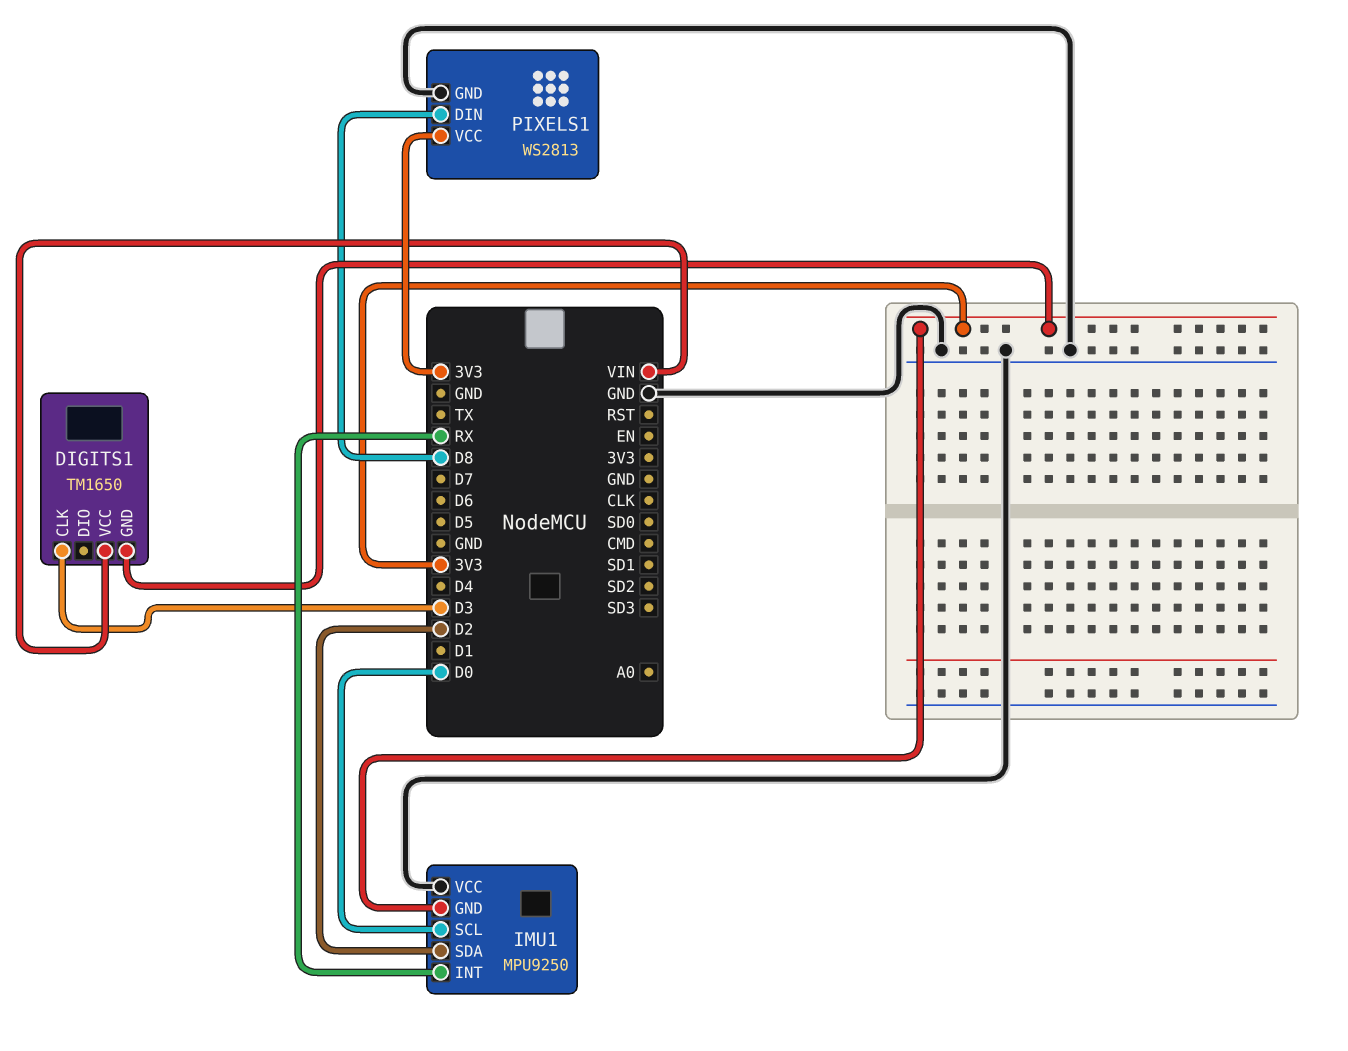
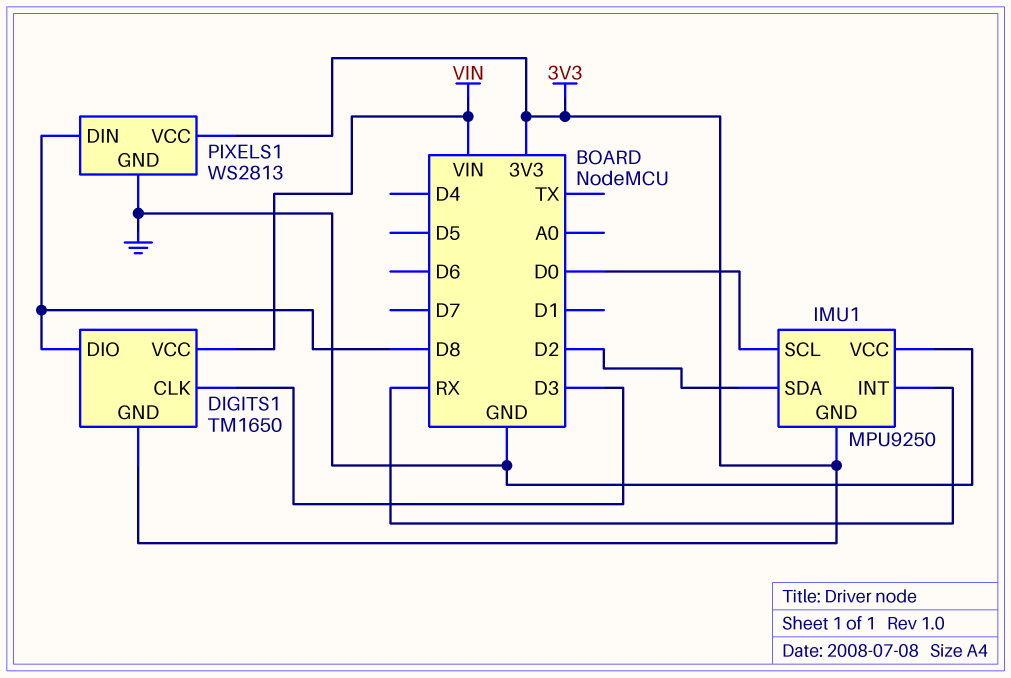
DIGITS1 pin DIO: none -> D8

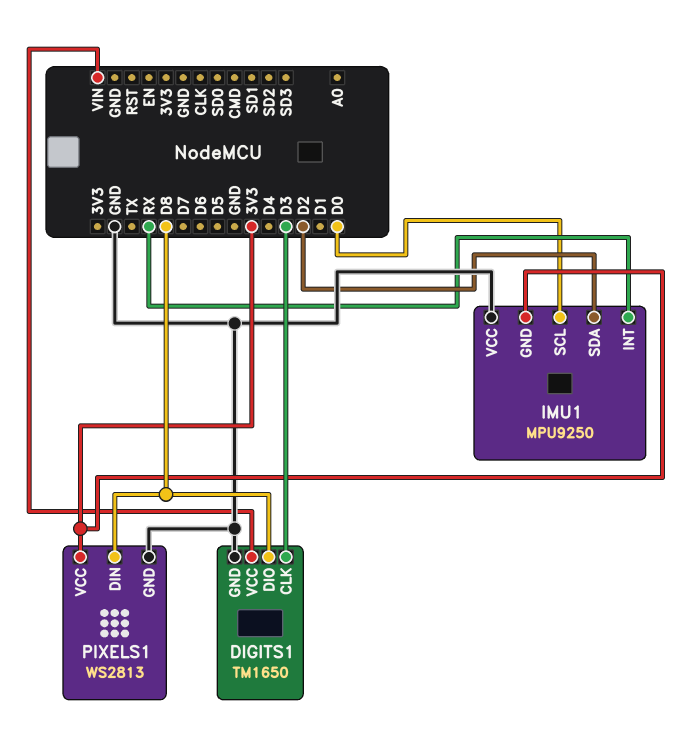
DIGITS1 pin GND: 3V3 -> GND

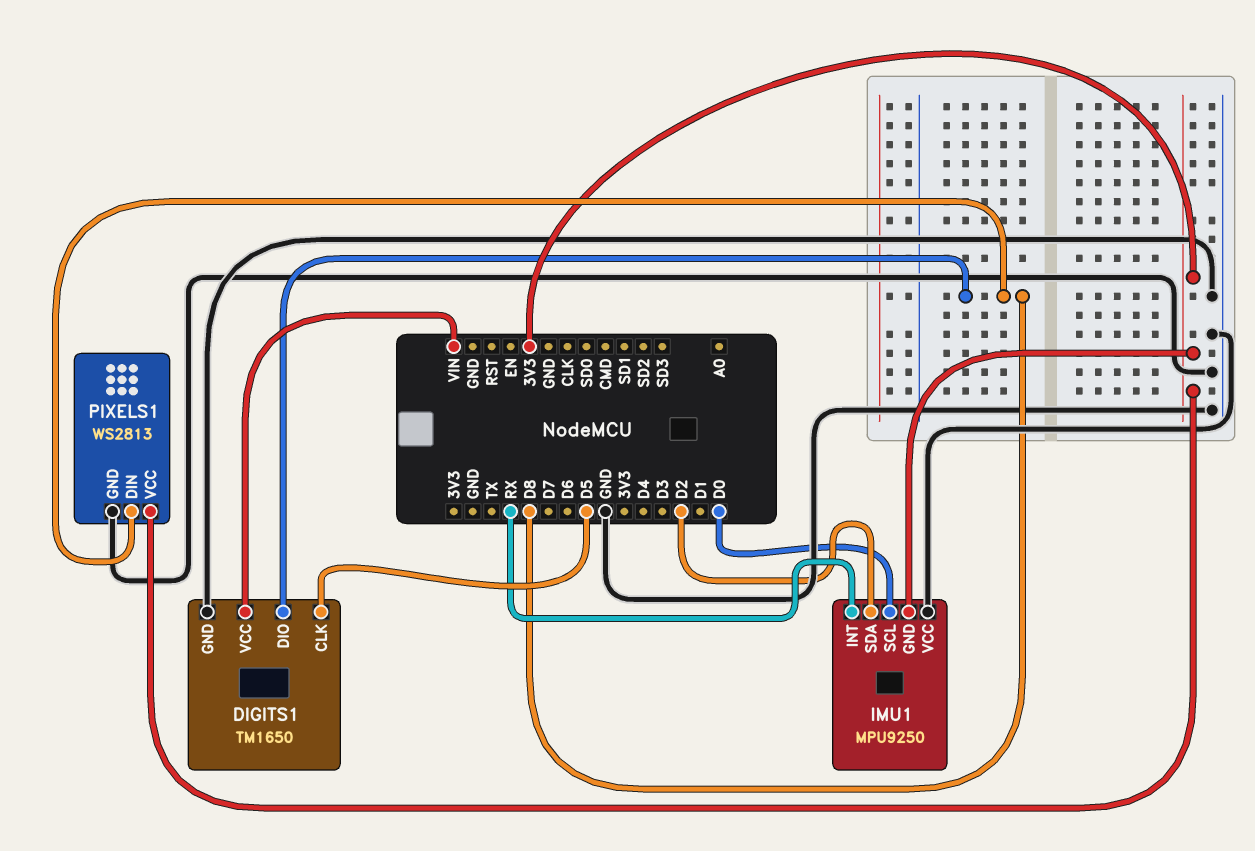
DIGITS1 pin CLK: D3 -> D5

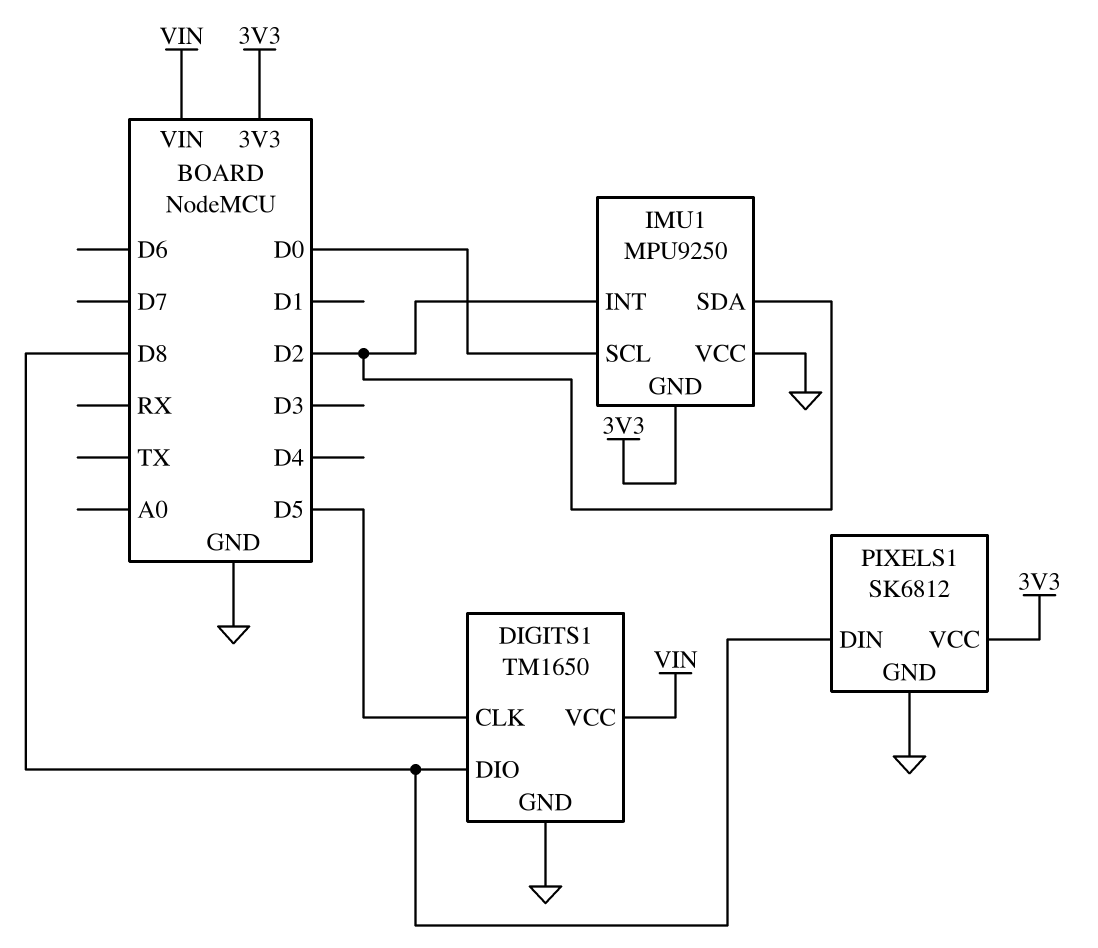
IMU1 pin INT: RX -> D2
PIXELS1: WS2813 -> SK6812

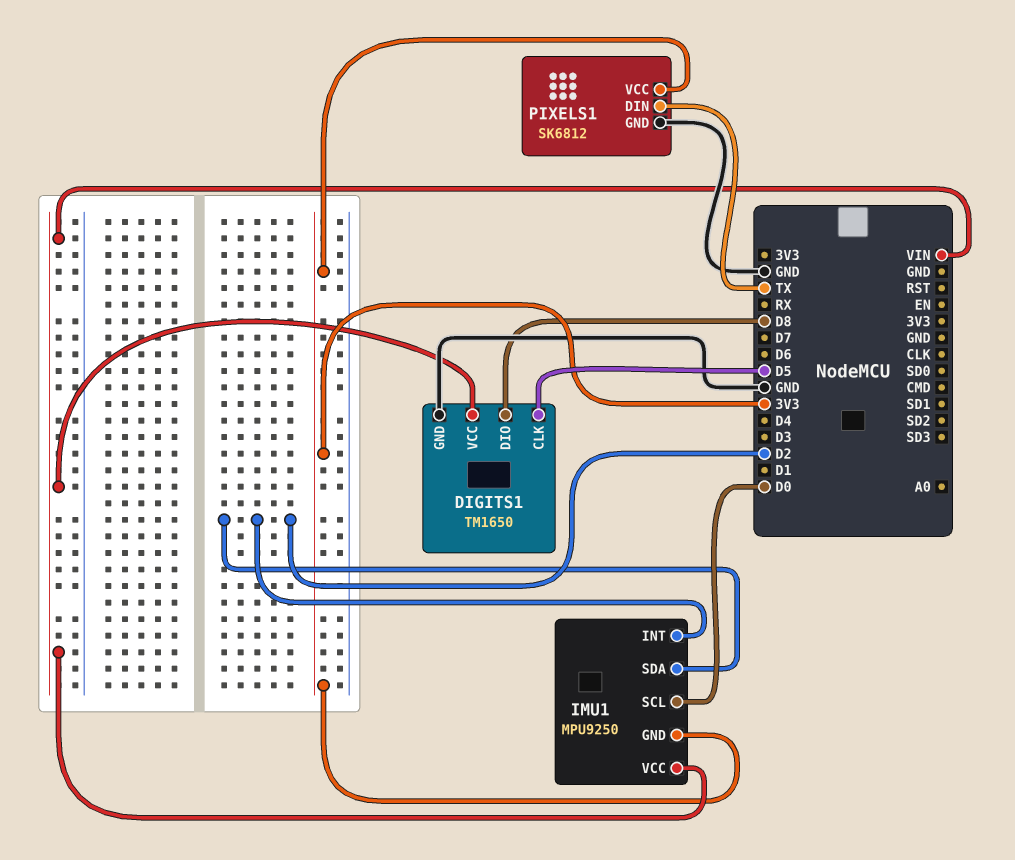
IMU1 pin VCC: GND -> VIN
PIXELS1 pin DIN: D8 -> TX

